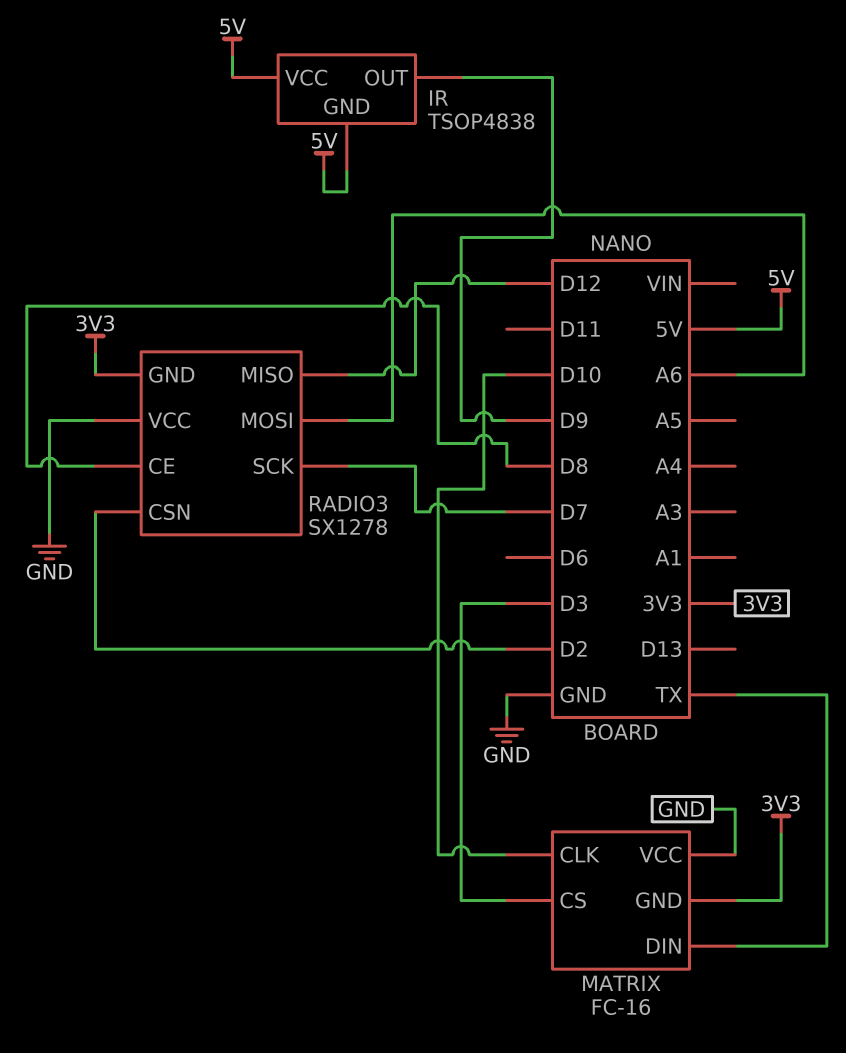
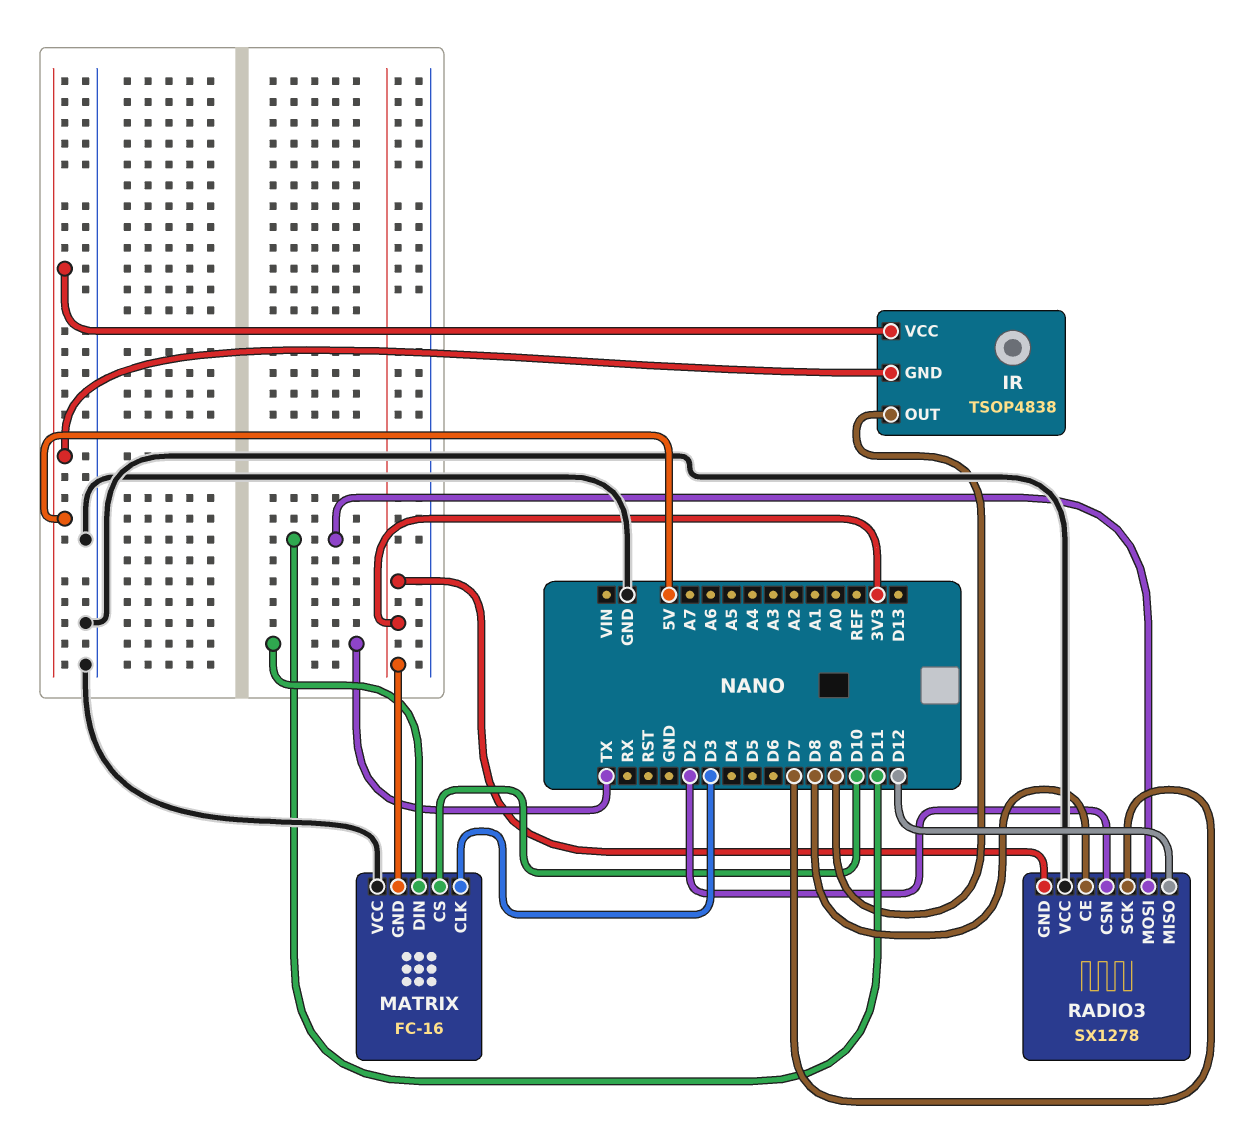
MATRIX pin CLK: D10 -> D3
MATRIX pin CS: D3 -> D10
RADIO3 pin MOSI: A6 -> D11

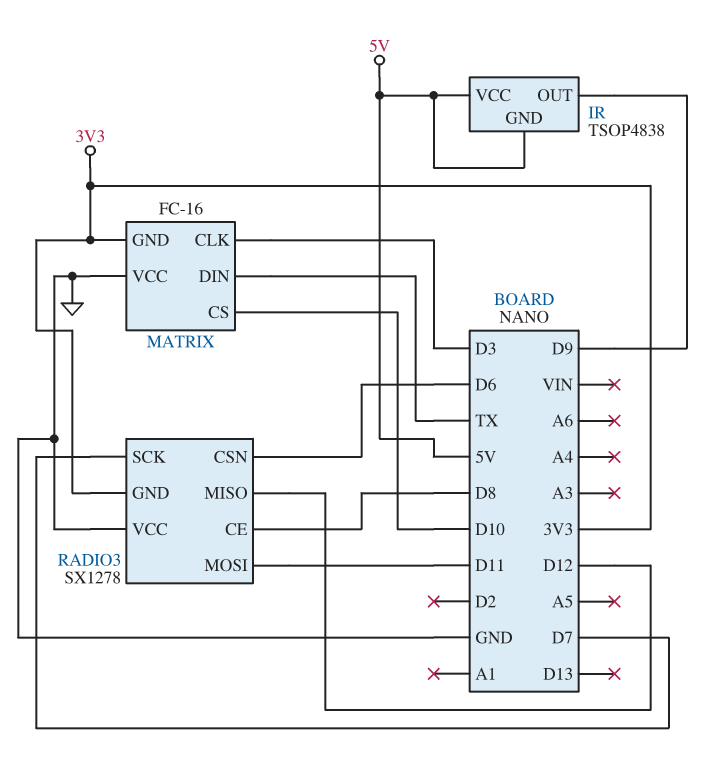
RADIO3 pin CSN: D2 -> D6

